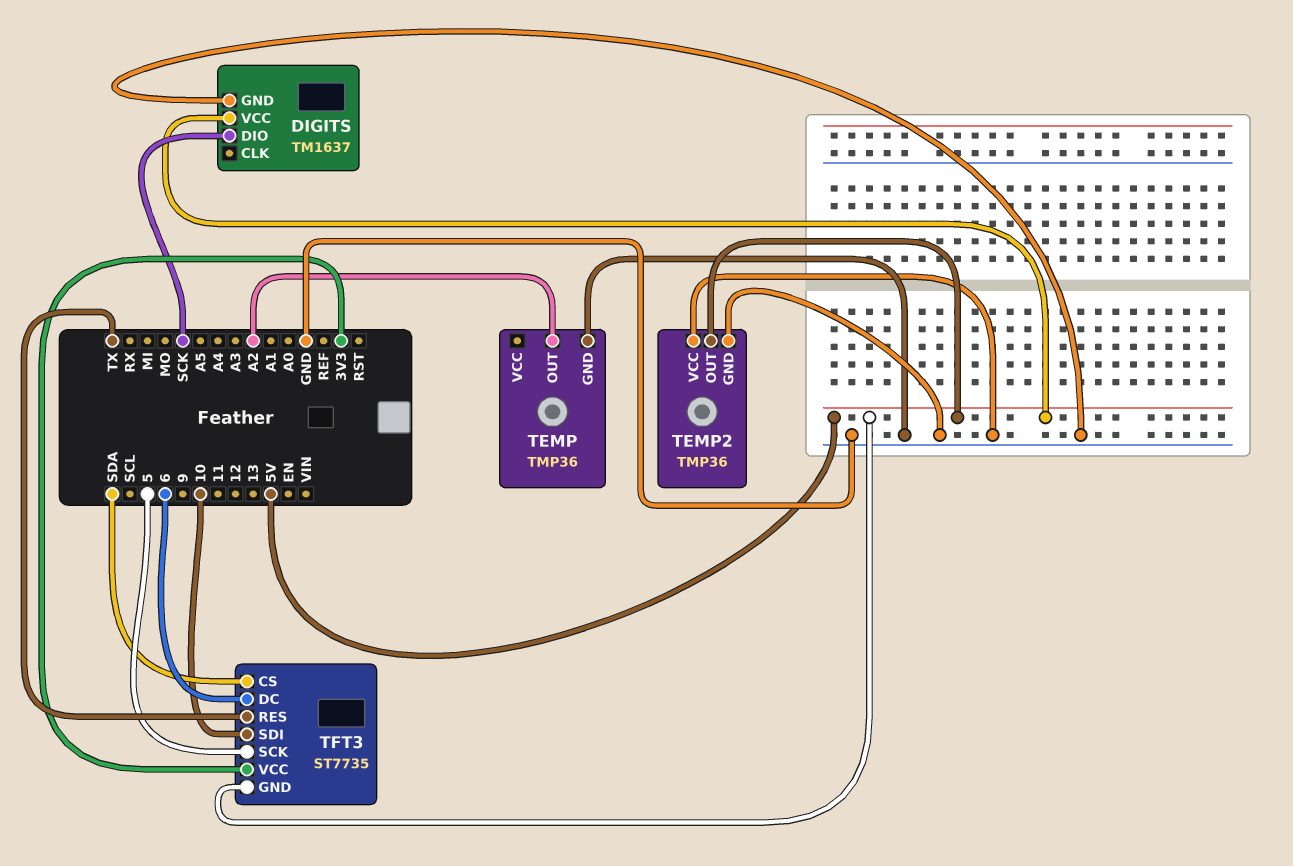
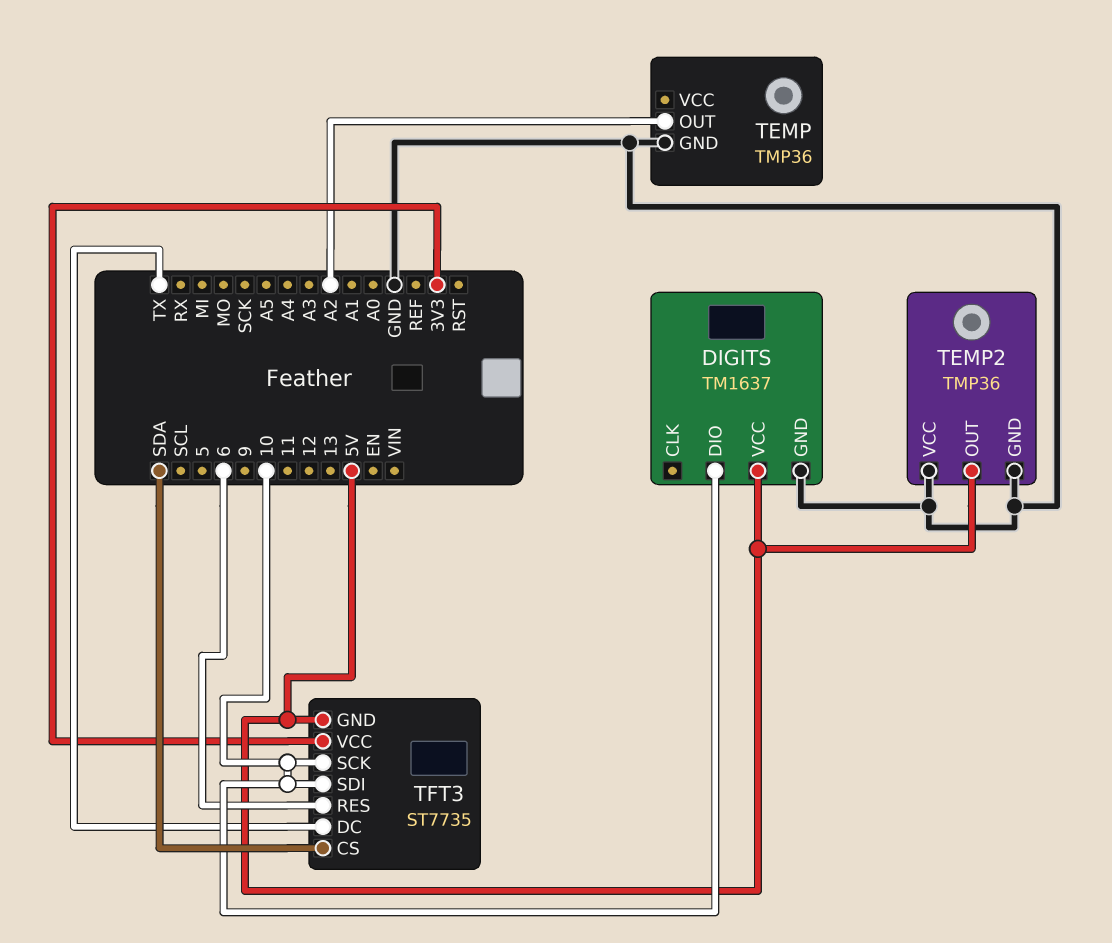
DIGITS pin DIO: SCK -> 10
TFT3 pin DC: 6 -> TX
TFT3 pin RES: TX -> 6
TFT3 pin SCK: 5 -> 10

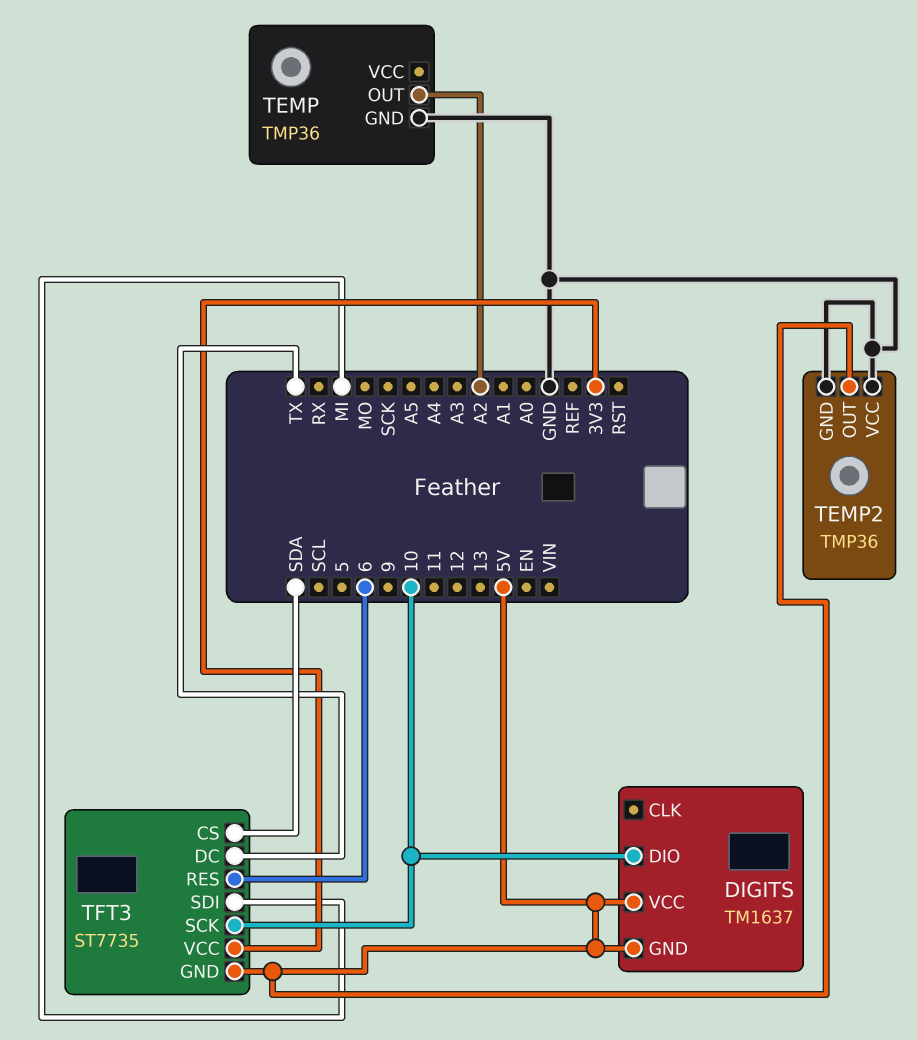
DIGITS pin GND: GND -> 5V
TFT3 pin SDI: 10 -> MI

